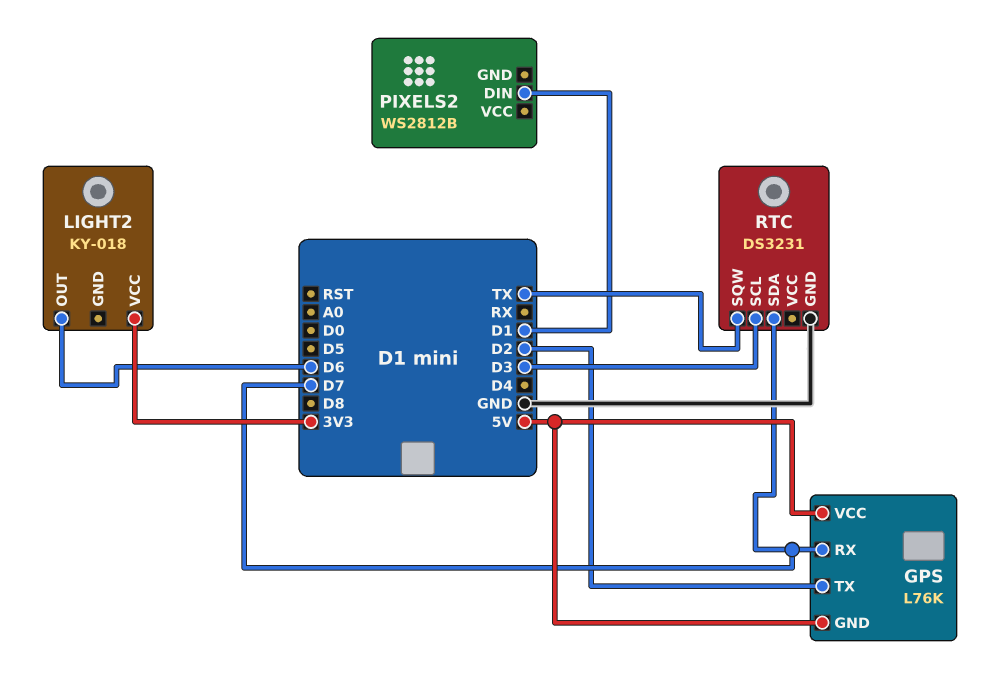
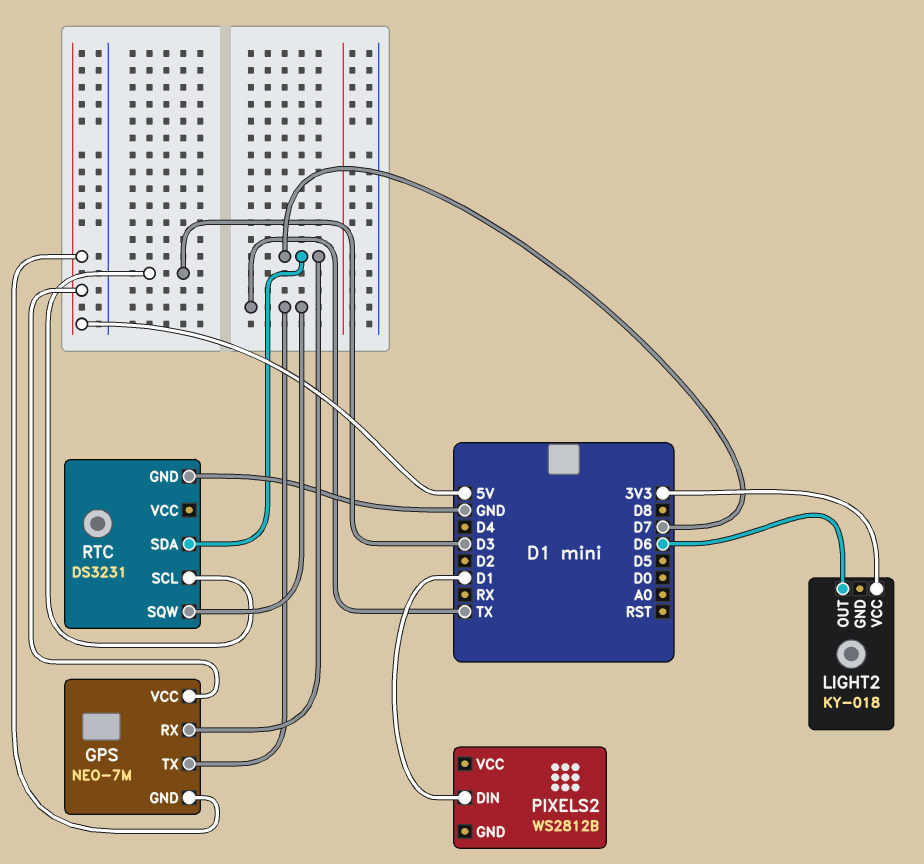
GPS: L76K -> NEO-7M
GPS pin TX: D2 -> TX

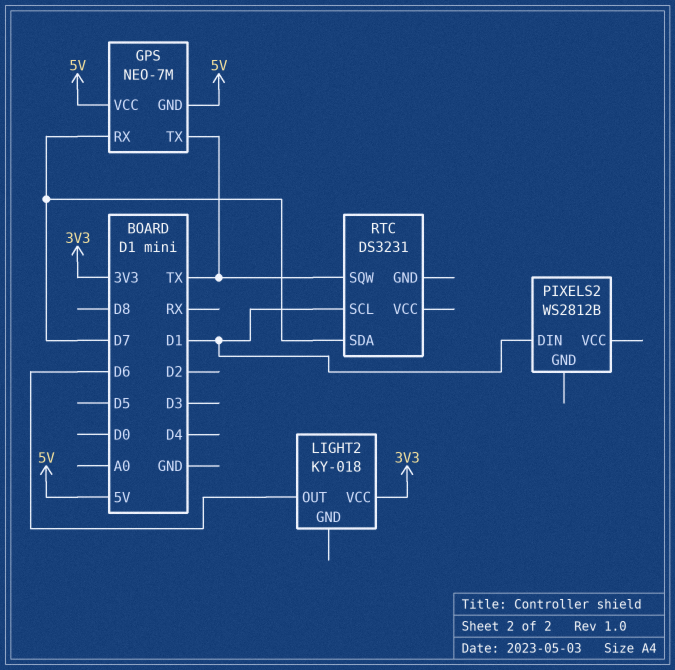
RTC pin GND: GND -> none
RTC pin SCL: D3 -> D1

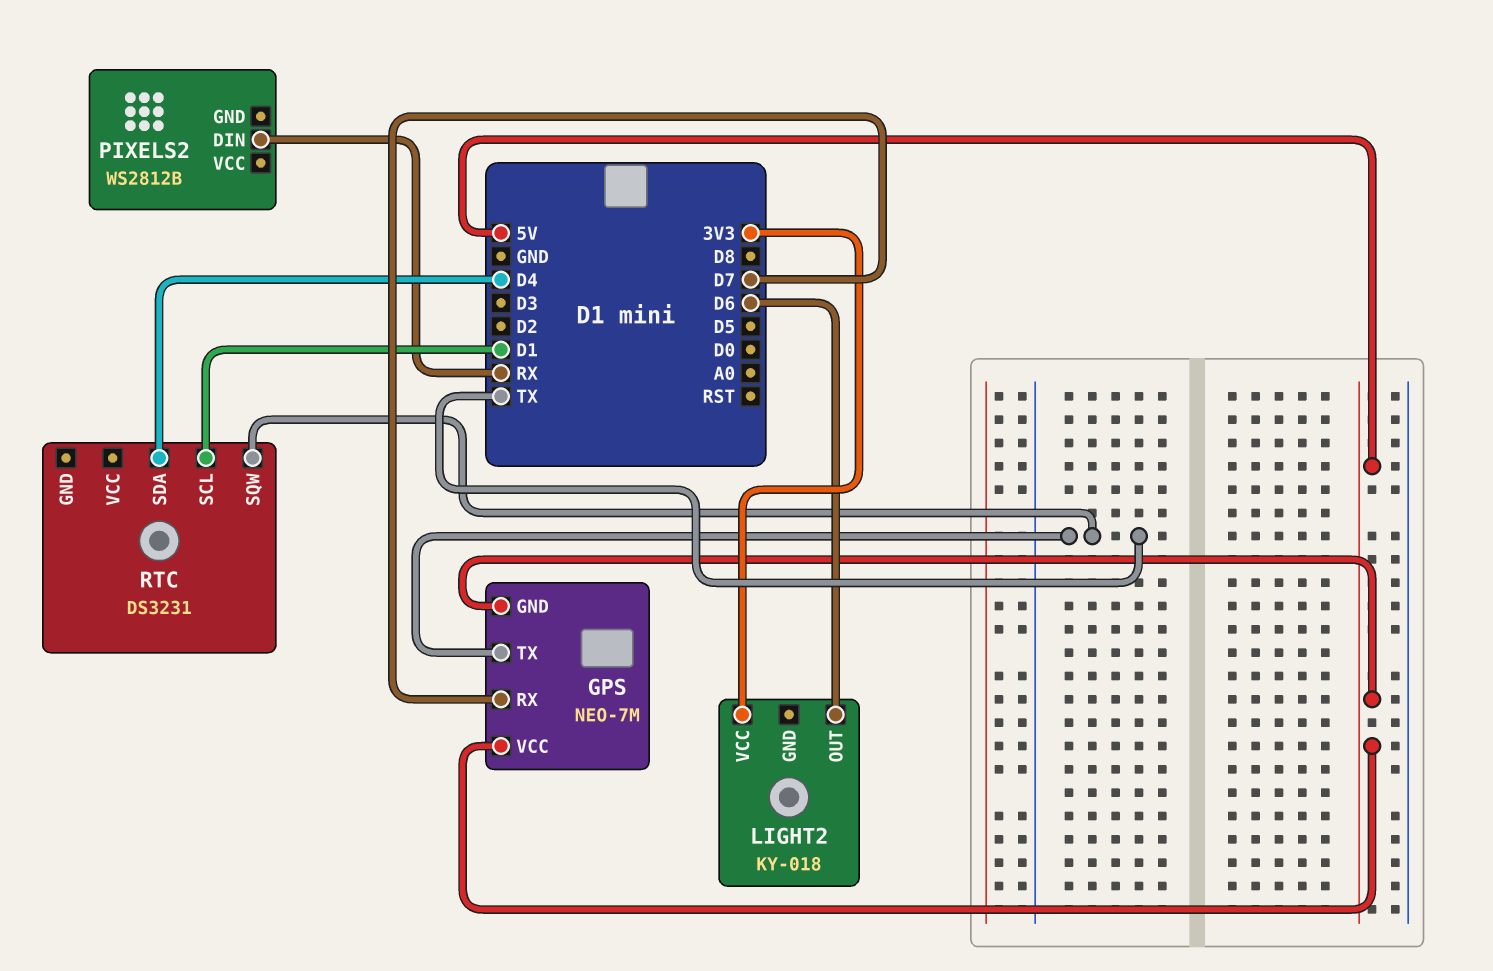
PIXELS2 pin DIN: D1 -> RX
RTC pin SDA: D7 -> D4

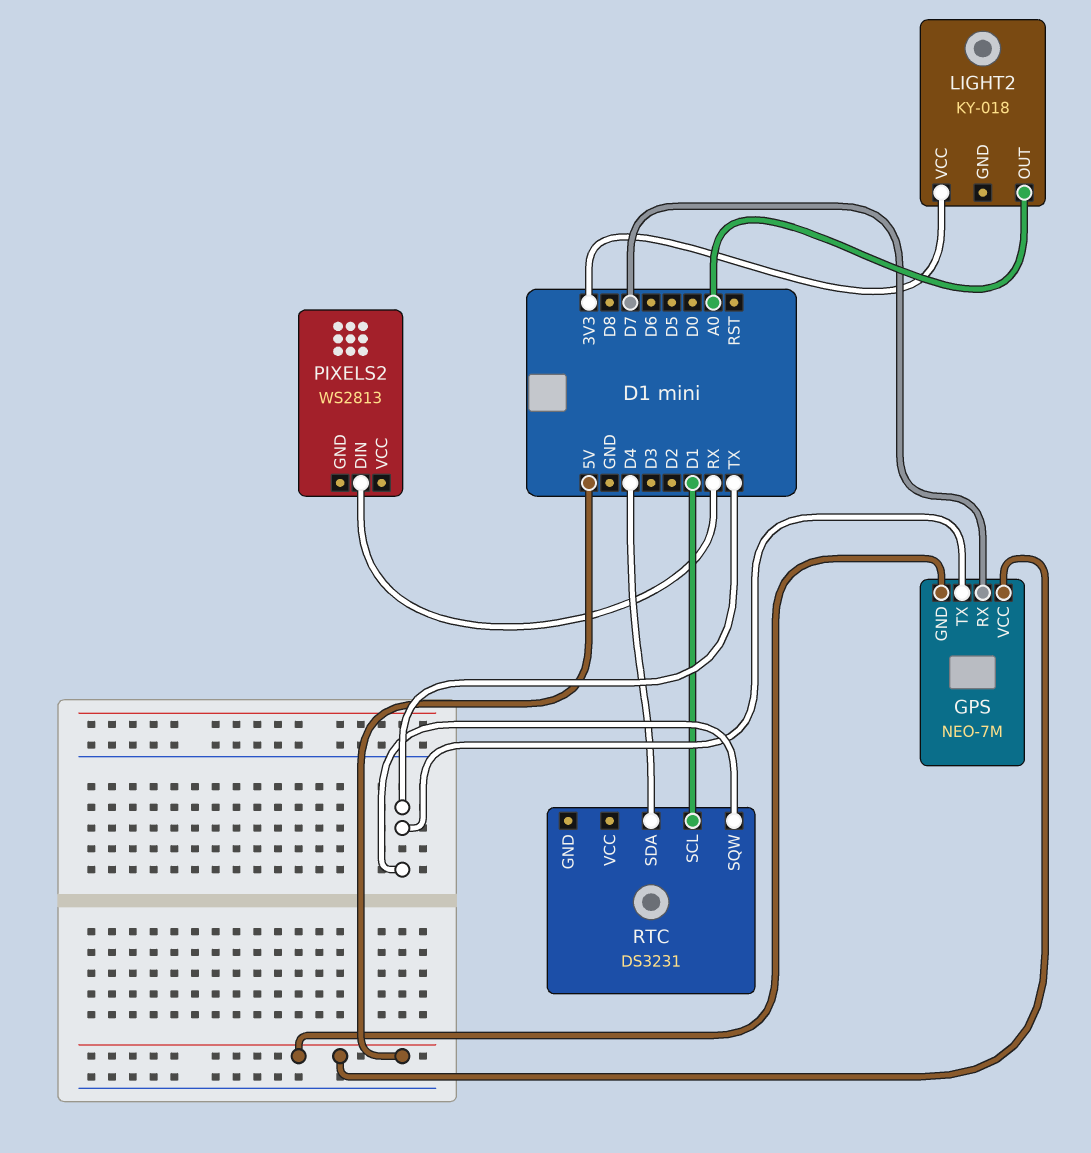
LIGHT2 pin OUT: D6 -> A0
PIXELS2: WS2812B -> WS2813

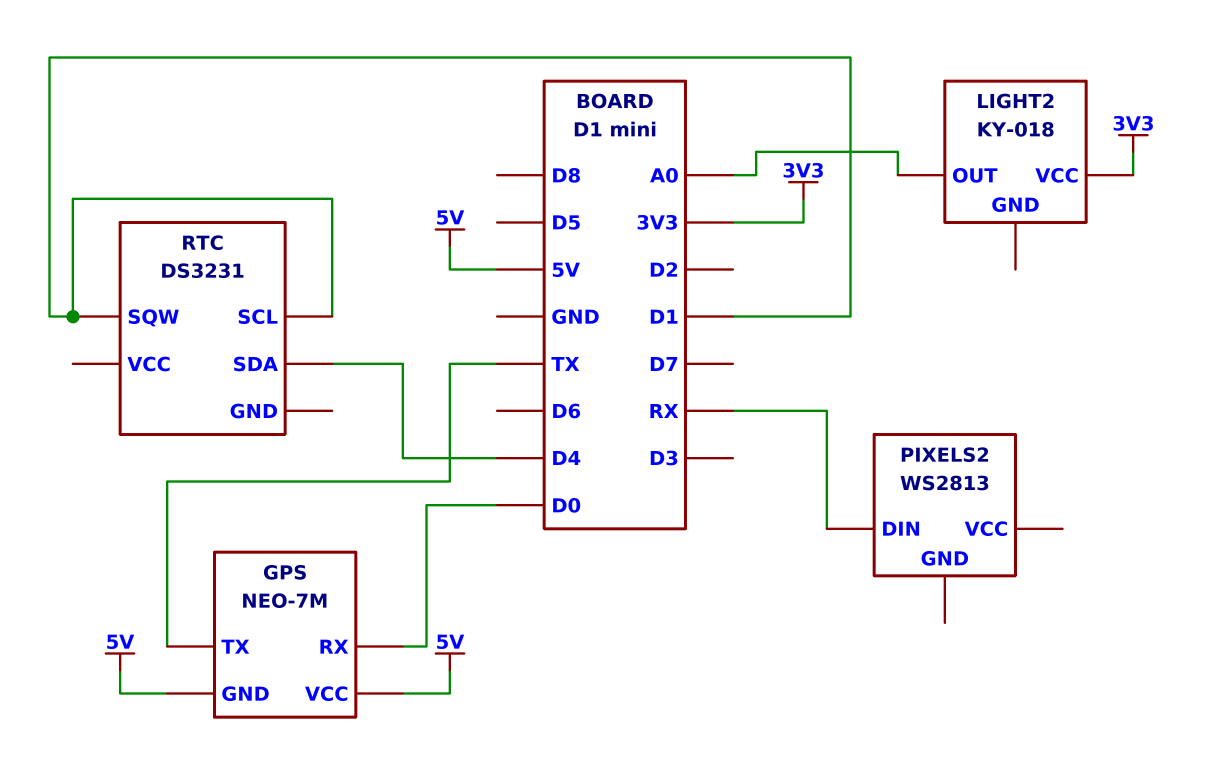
GPS pin RX: D7 -> D0
RTC pin SQW: TX -> D1

